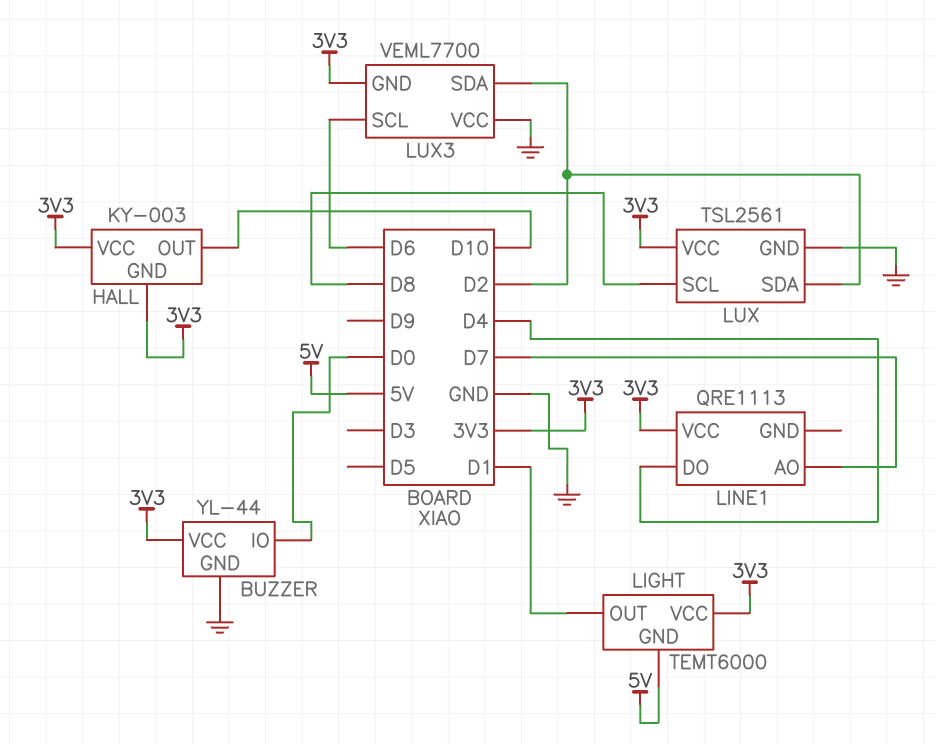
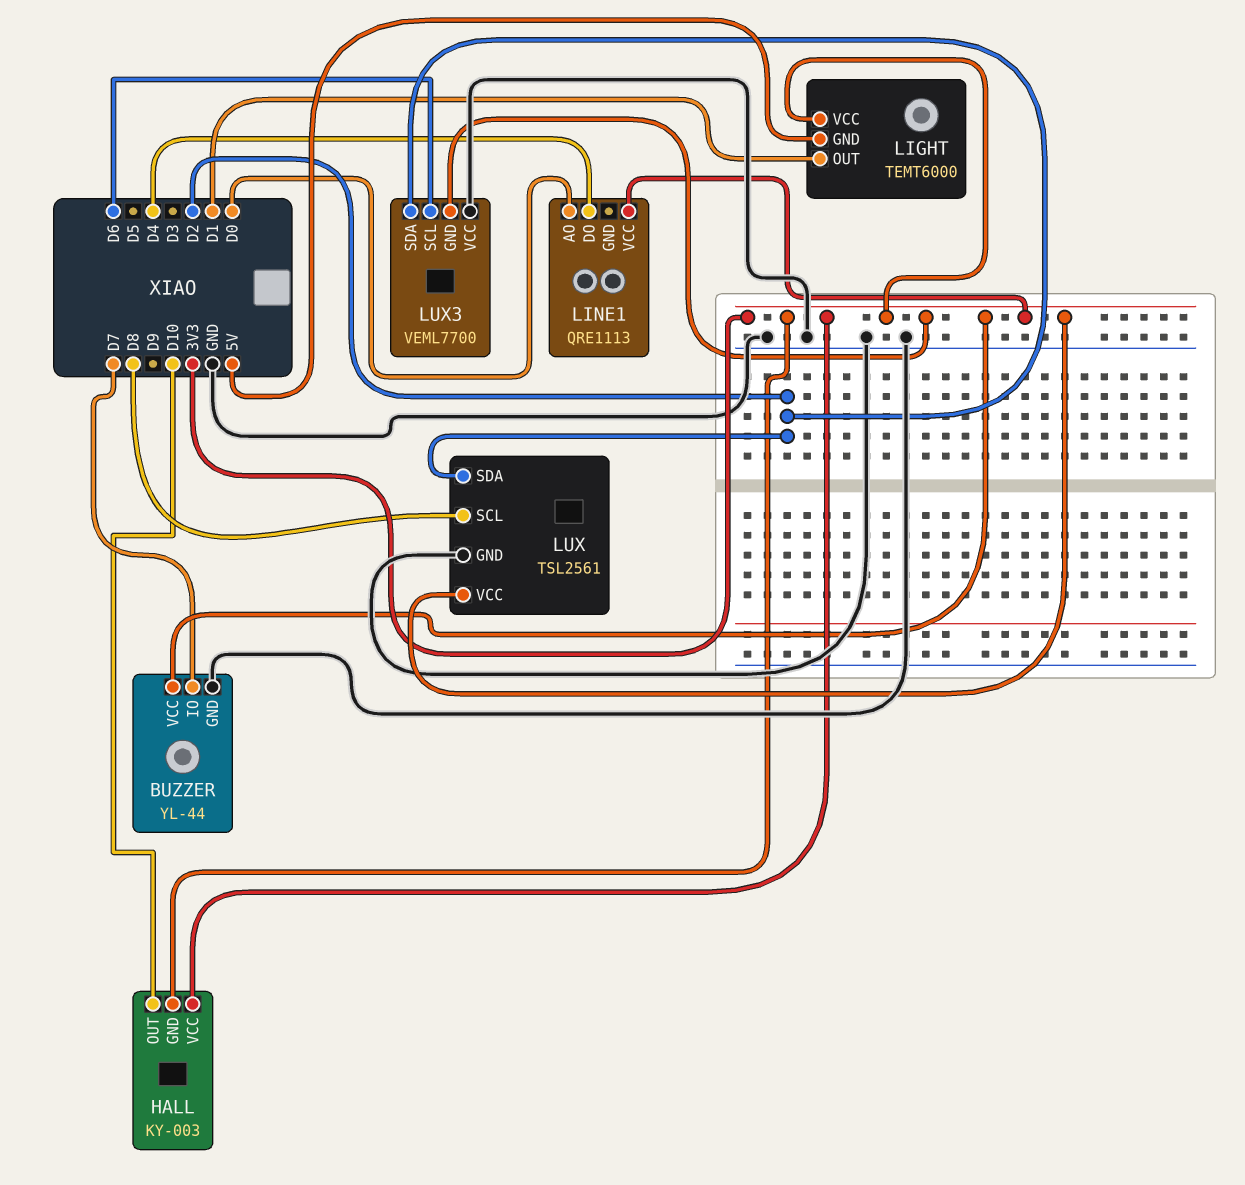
BUZZER pin IO: D0 -> D7
LINE1 pin AO: D7 -> D0

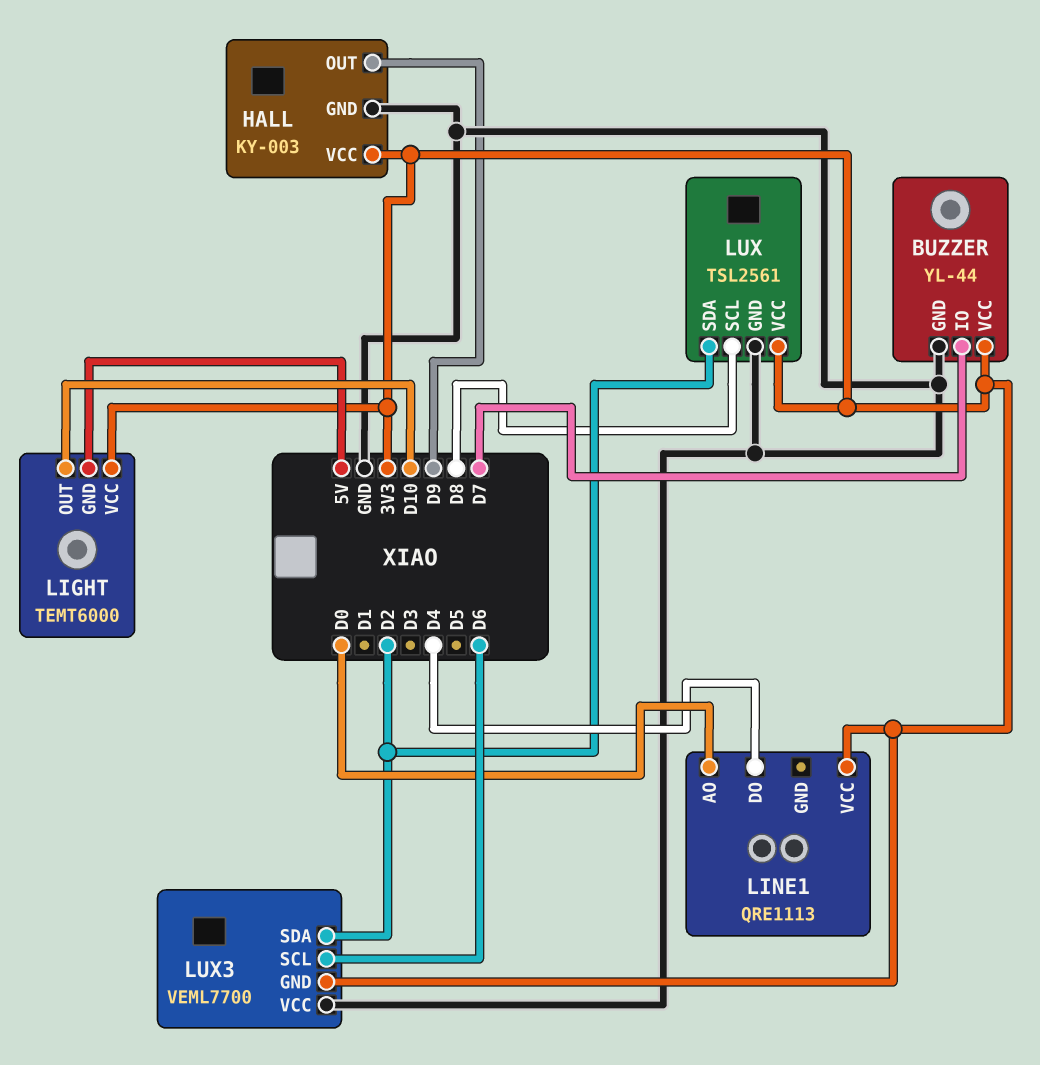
HALL pin GND: 3V3 -> GND
HALL pin OUT: D10 -> D9
LIGHT pin OUT: D1 -> D10

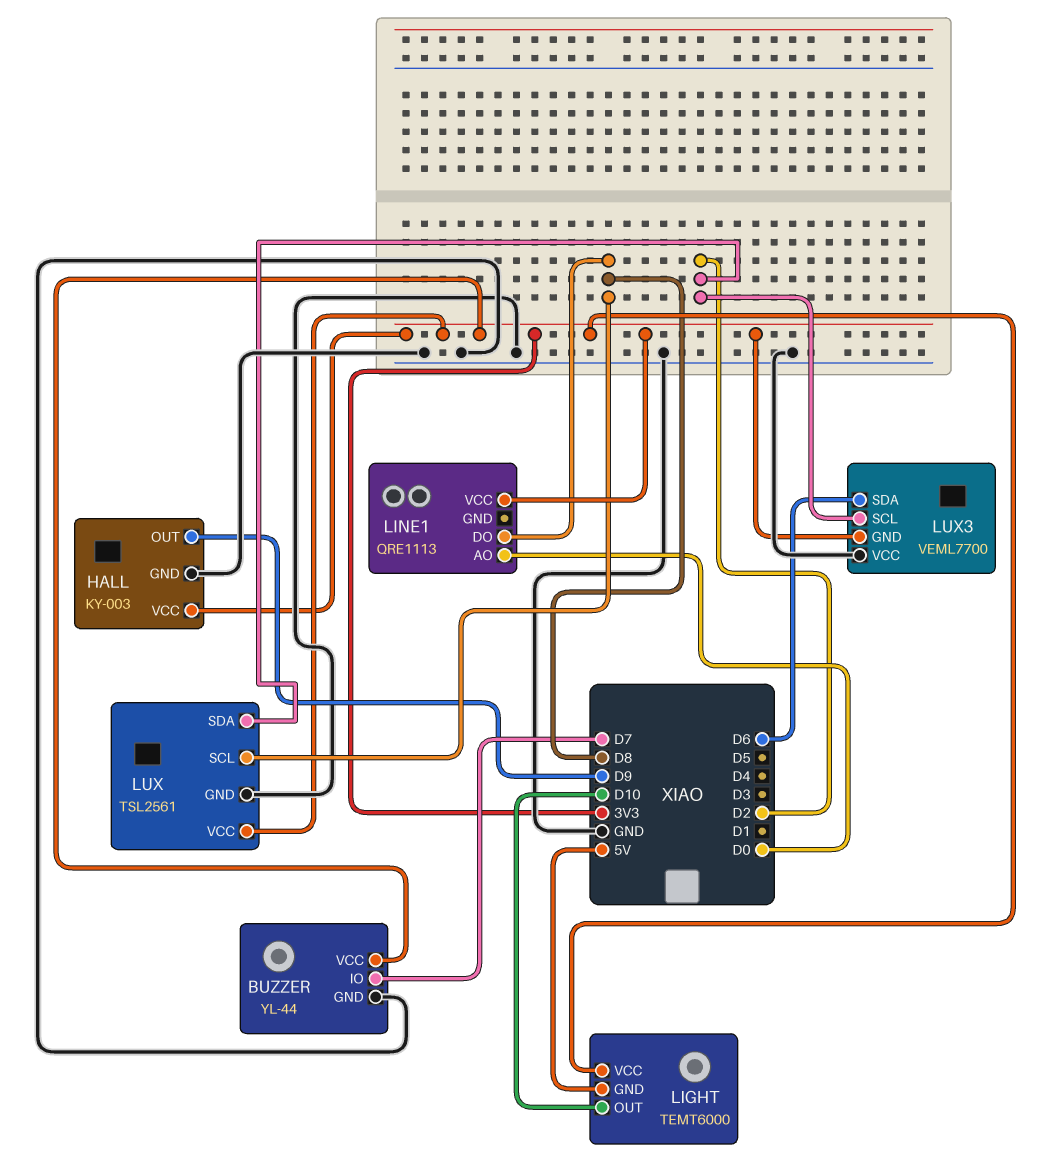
LINE1 pin DO: D4 -> D8
LUX3 pin SCL: D6 -> D2
LUX3 pin SDA: D2 -> D6

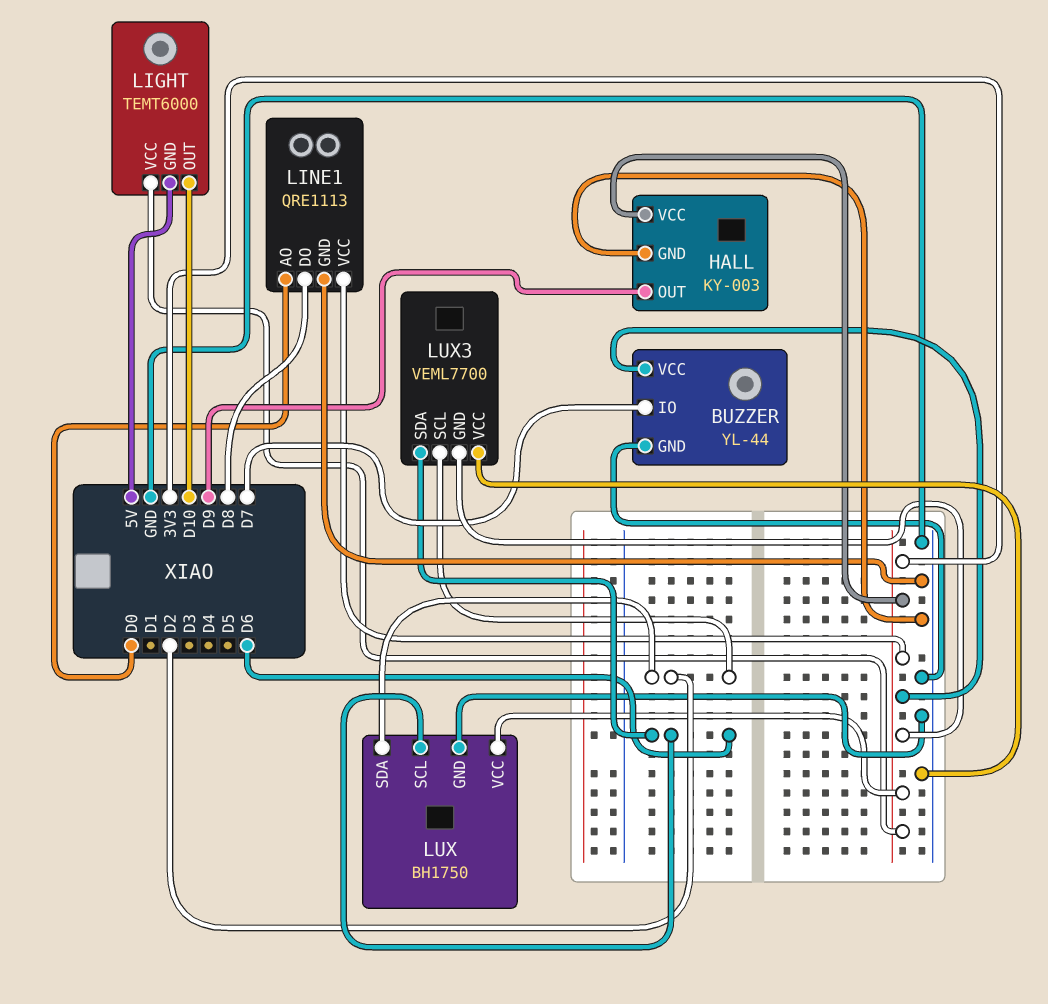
LINE1 pin GND: none -> GND
LUX: TSL2561 -> BH1750
LUX pin SCL: D8 -> D6

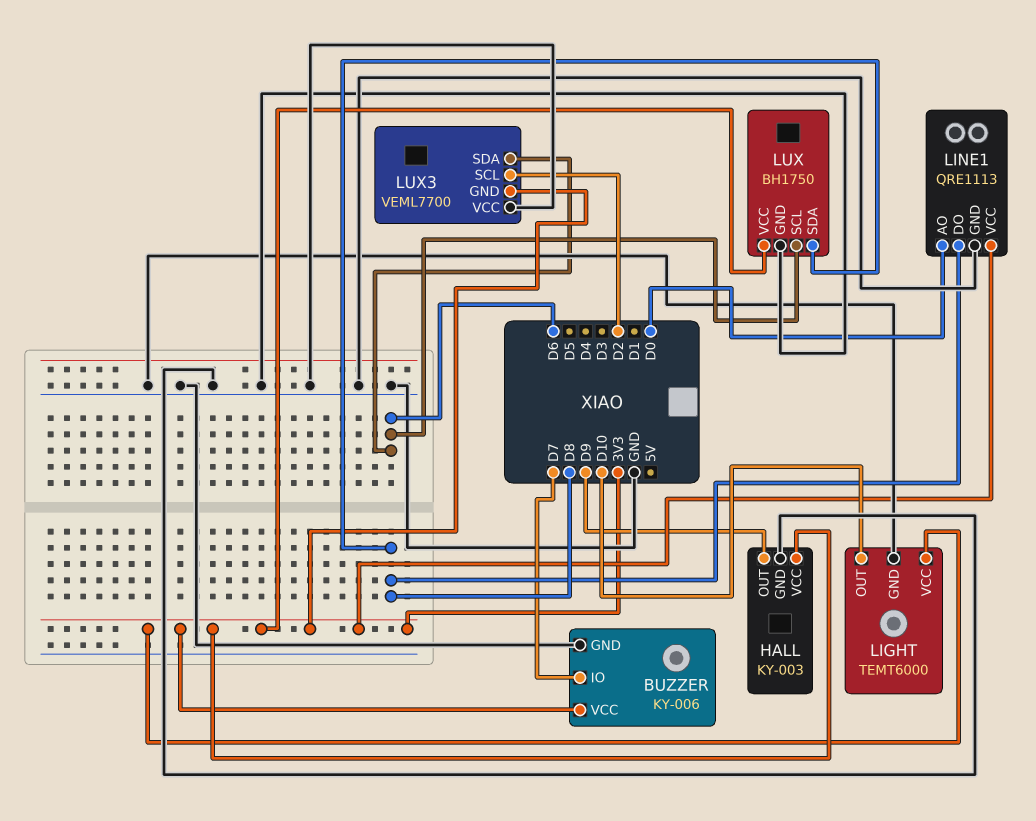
BUZZER: YL-44 -> KY-006
LIGHT pin GND: 5V -> GND
LUX pin SDA: D2 -> D8

